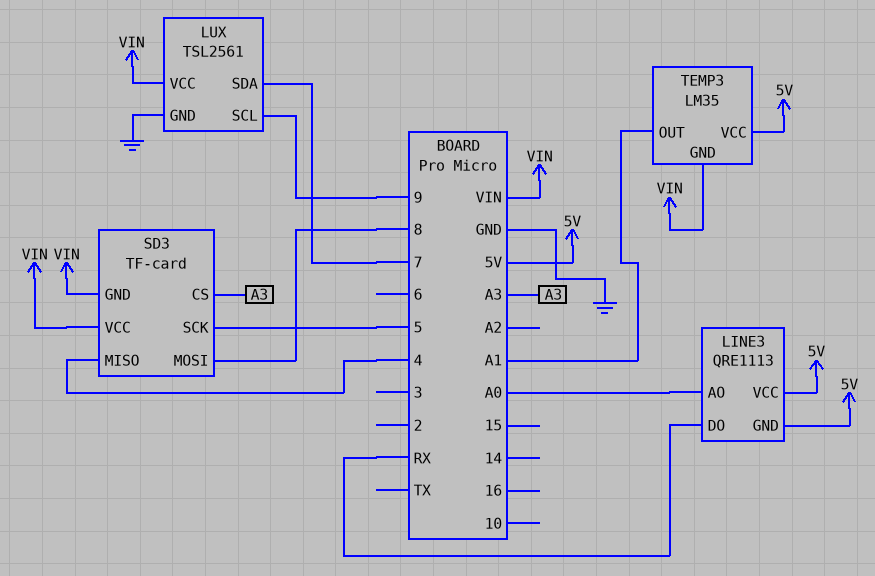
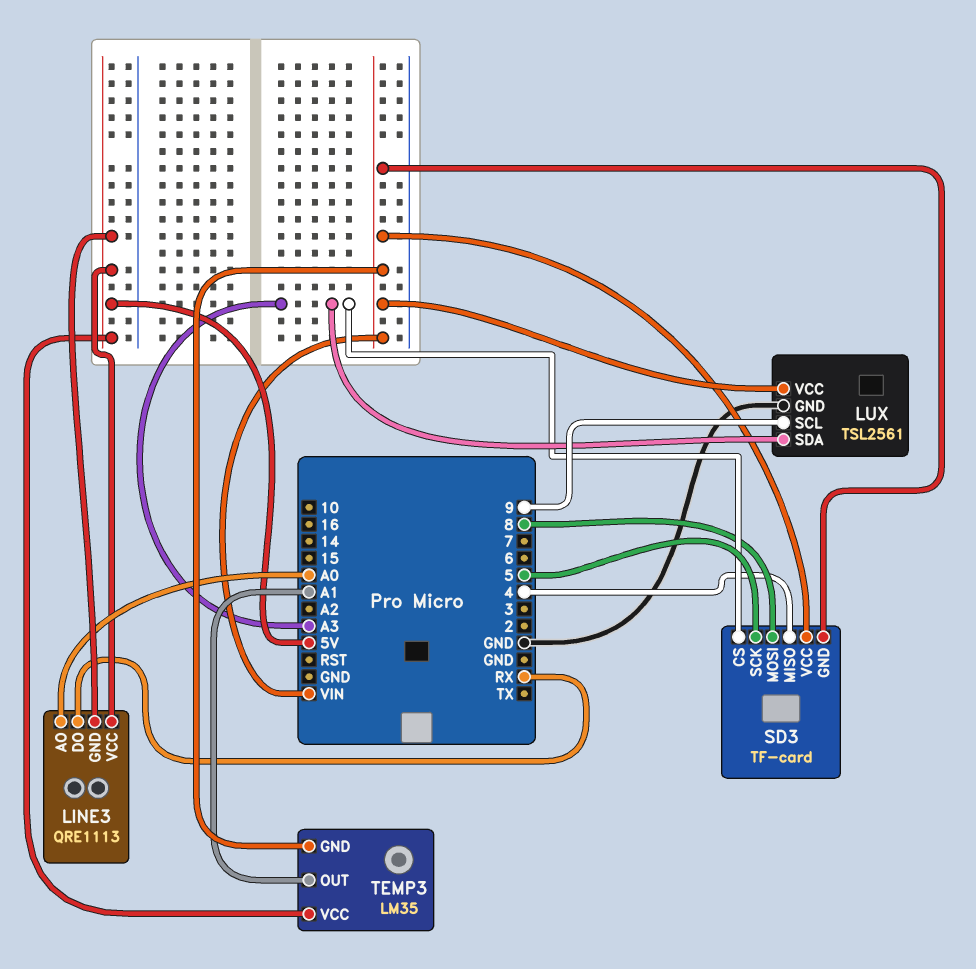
LUX pin SDA: 7 -> A3

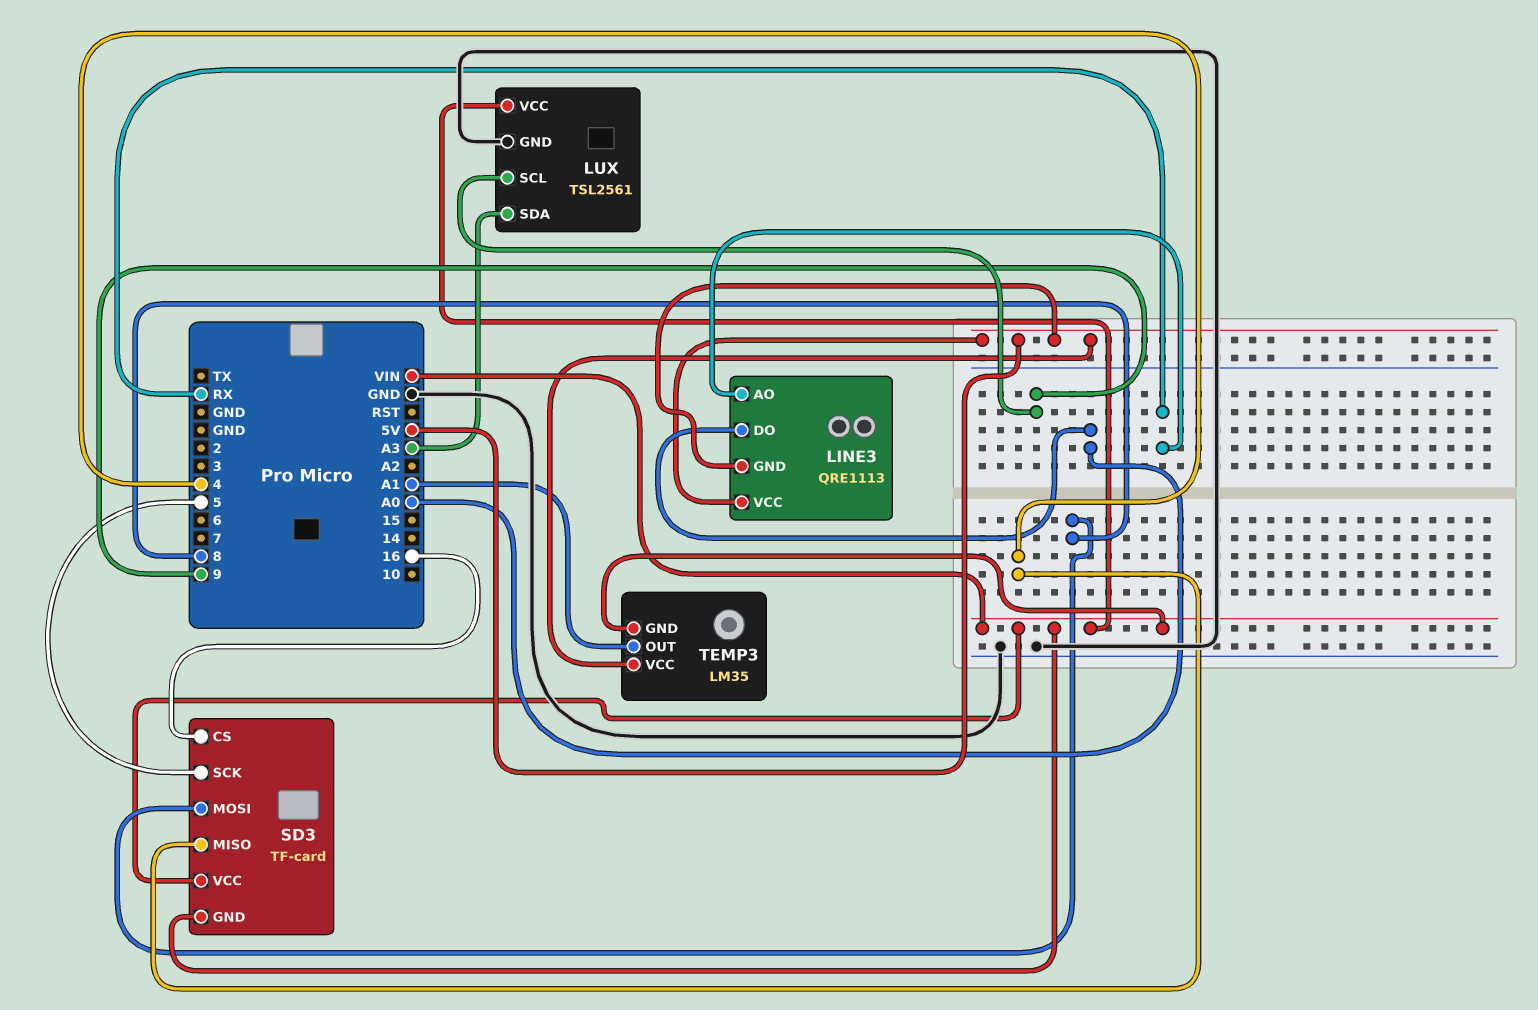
LINE3 pin AO: A0 -> RX
LINE3 pin DO: RX -> A0
SD3 pin CS: A3 -> 16

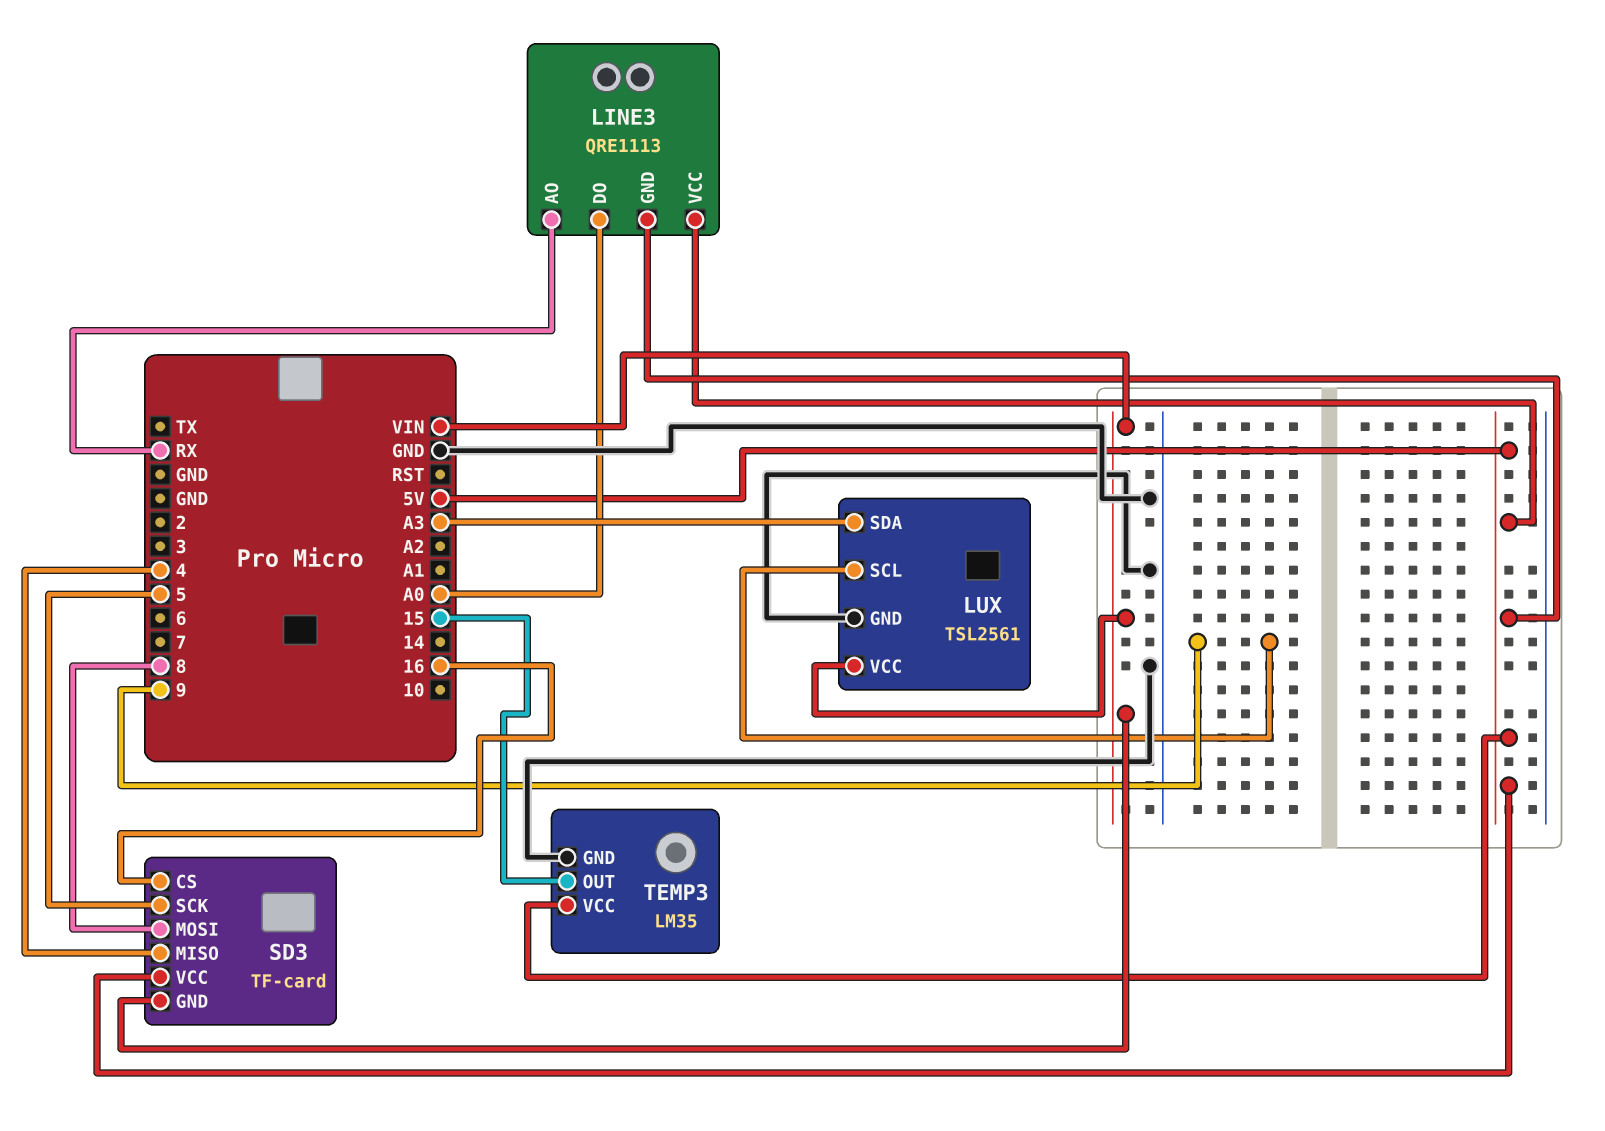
SD3 pin VCC: VIN -> 5V
TEMP3 pin GND: VIN -> GND
TEMP3 pin OUT: A1 -> 15

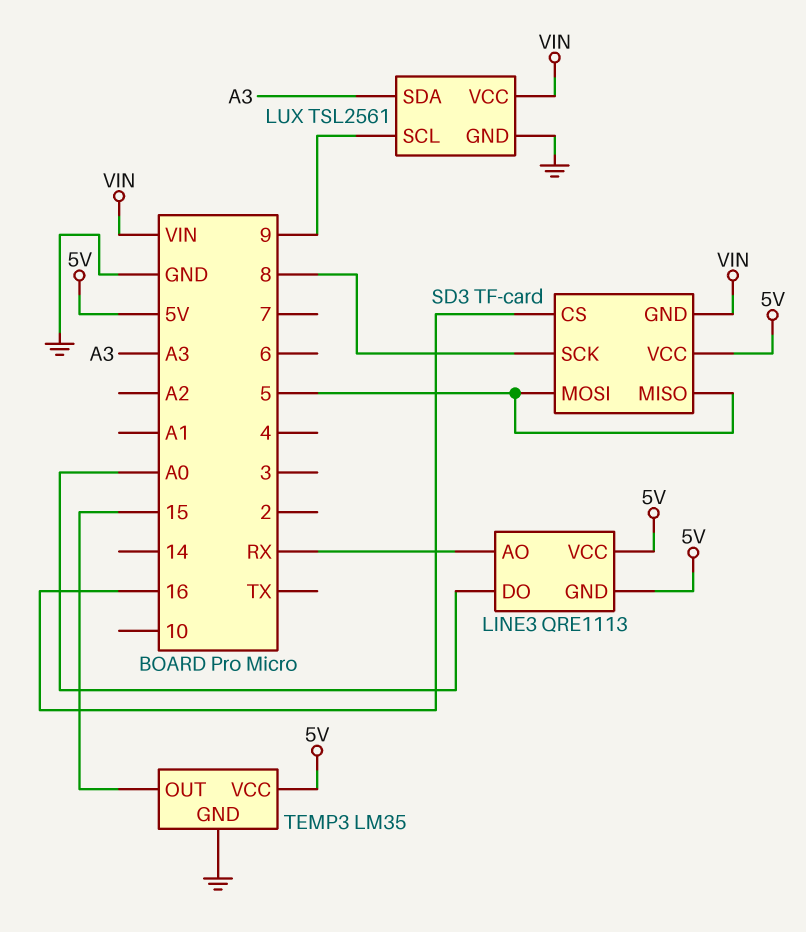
SD3 pin MISO: 4 -> 5
SD3 pin MOSI: 8 -> 5
SD3 pin SCK: 5 -> 8

